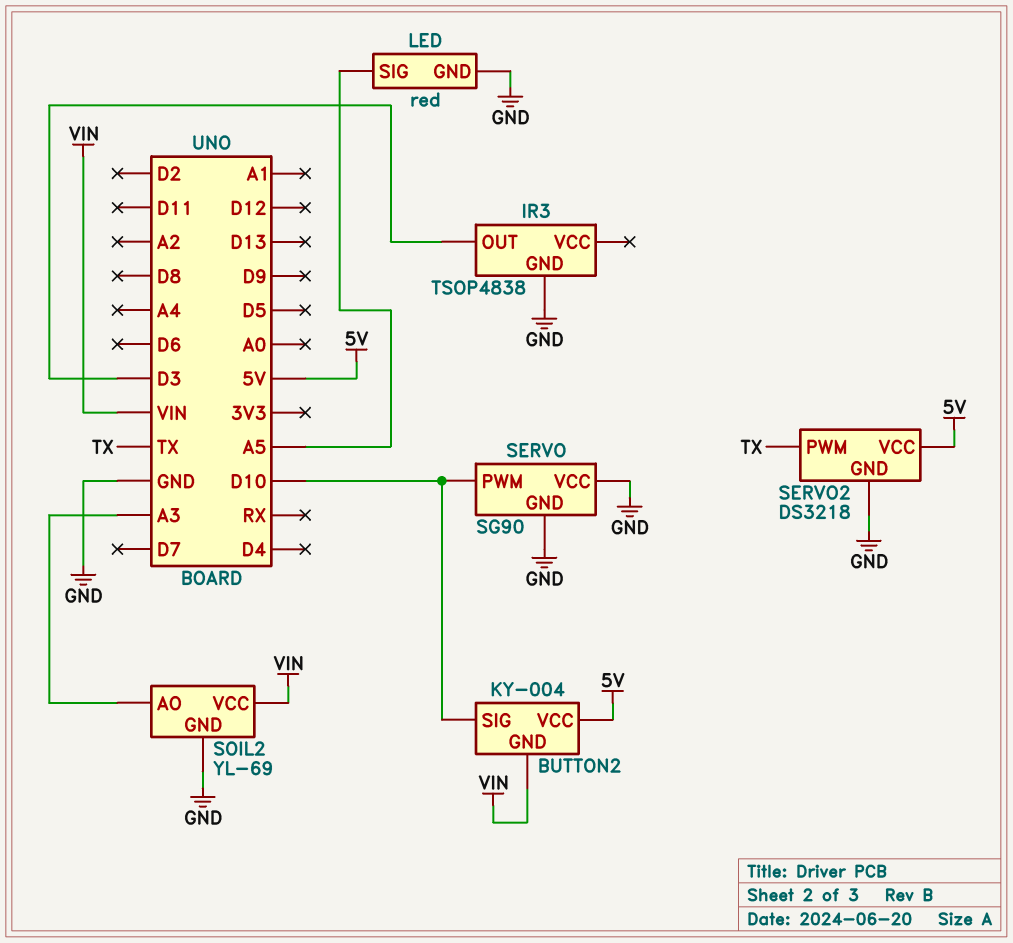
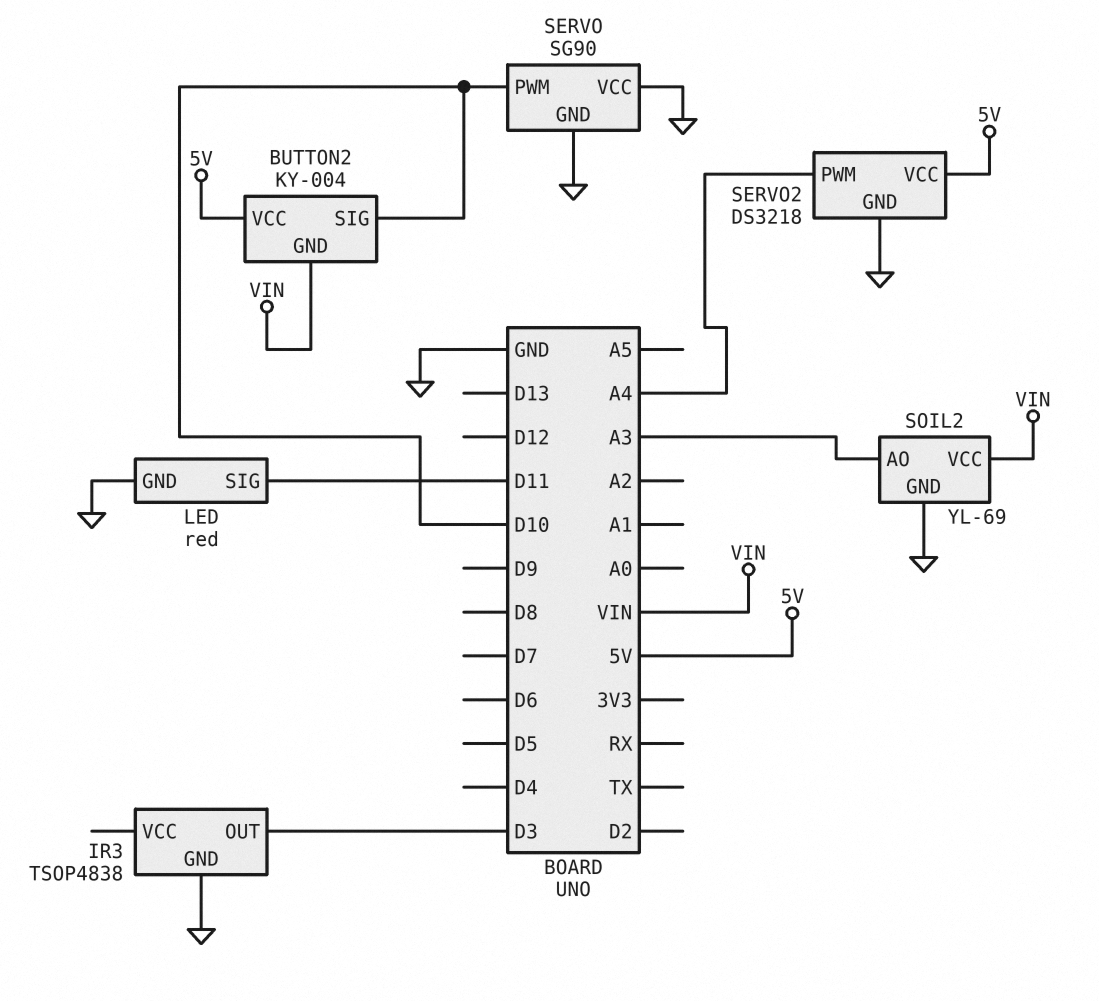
LED pin SIG: A5 -> D11
SERVO2 pin PWM: TX -> A4

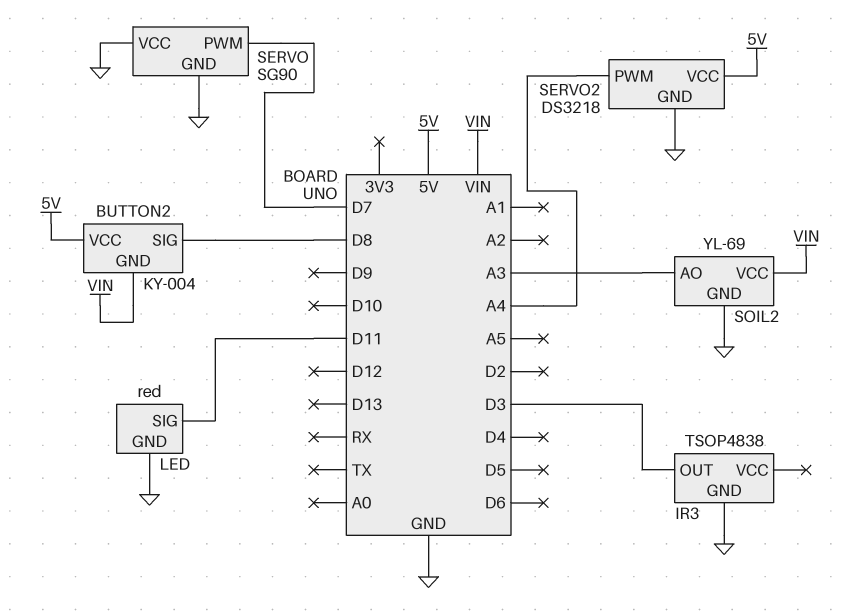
BUTTON2 pin SIG: D10 -> D8
SERVO pin PWM: D10 -> D7

